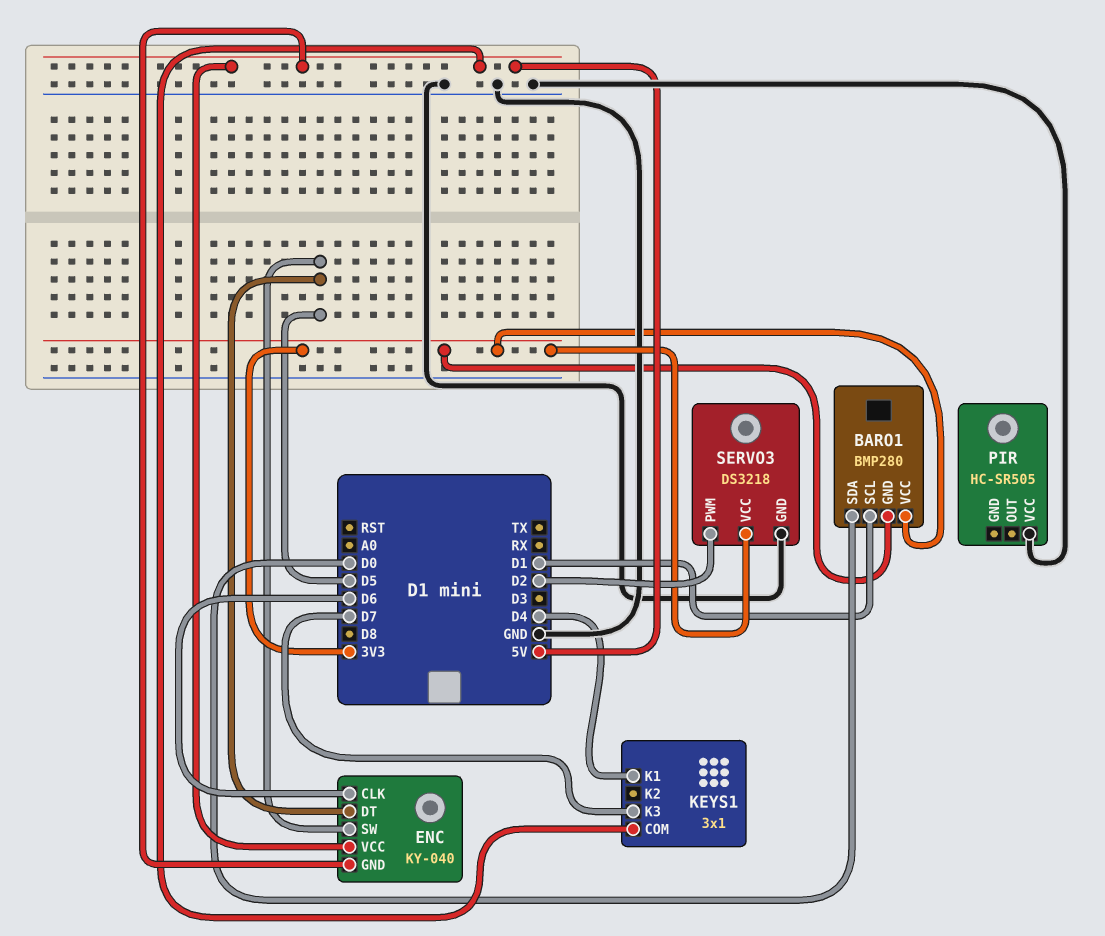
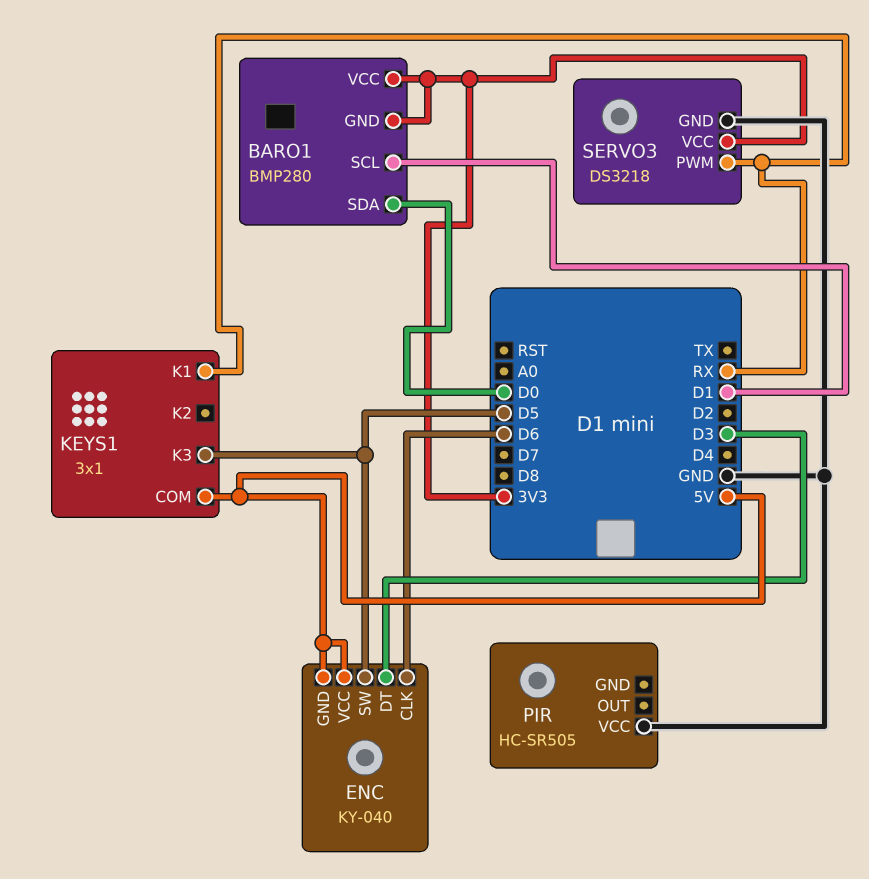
ENC pin DT: D5 -> D3
KEYS1 pin K1: D4 -> RX
KEYS1 pin K3: D7 -> D5
SERVO3 pin PWM: D2 -> RX

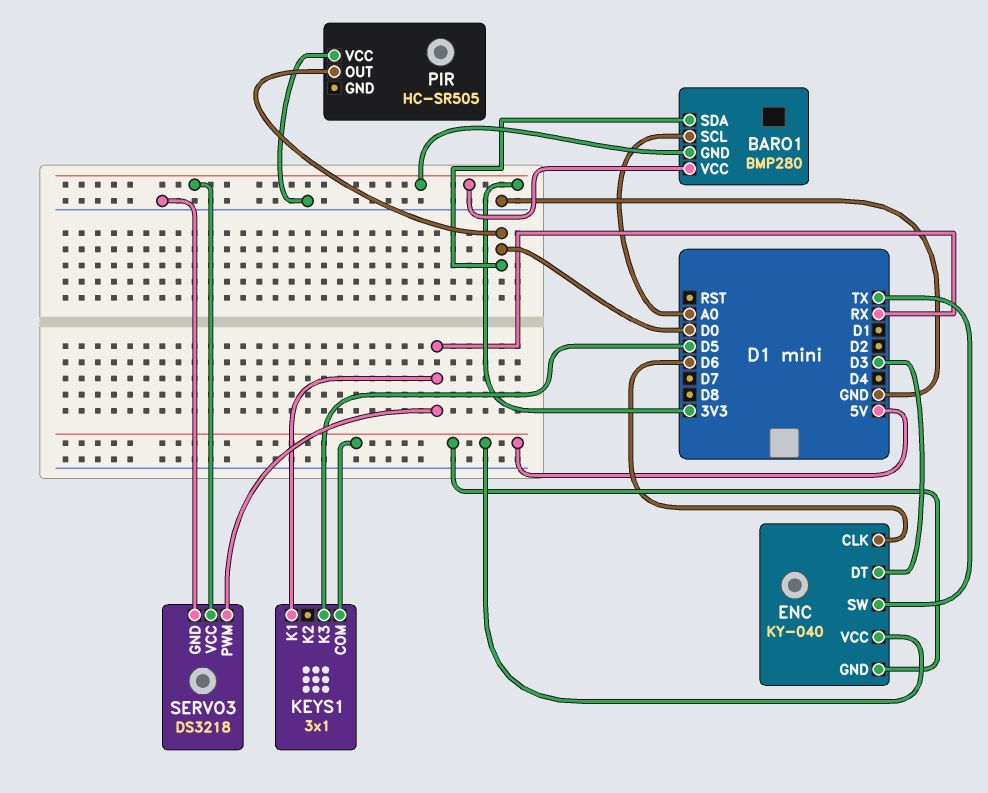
BARO1 pin SCL: D1 -> A0
ENC pin SW: D5 -> TX
PIR pin OUT: none -> D0

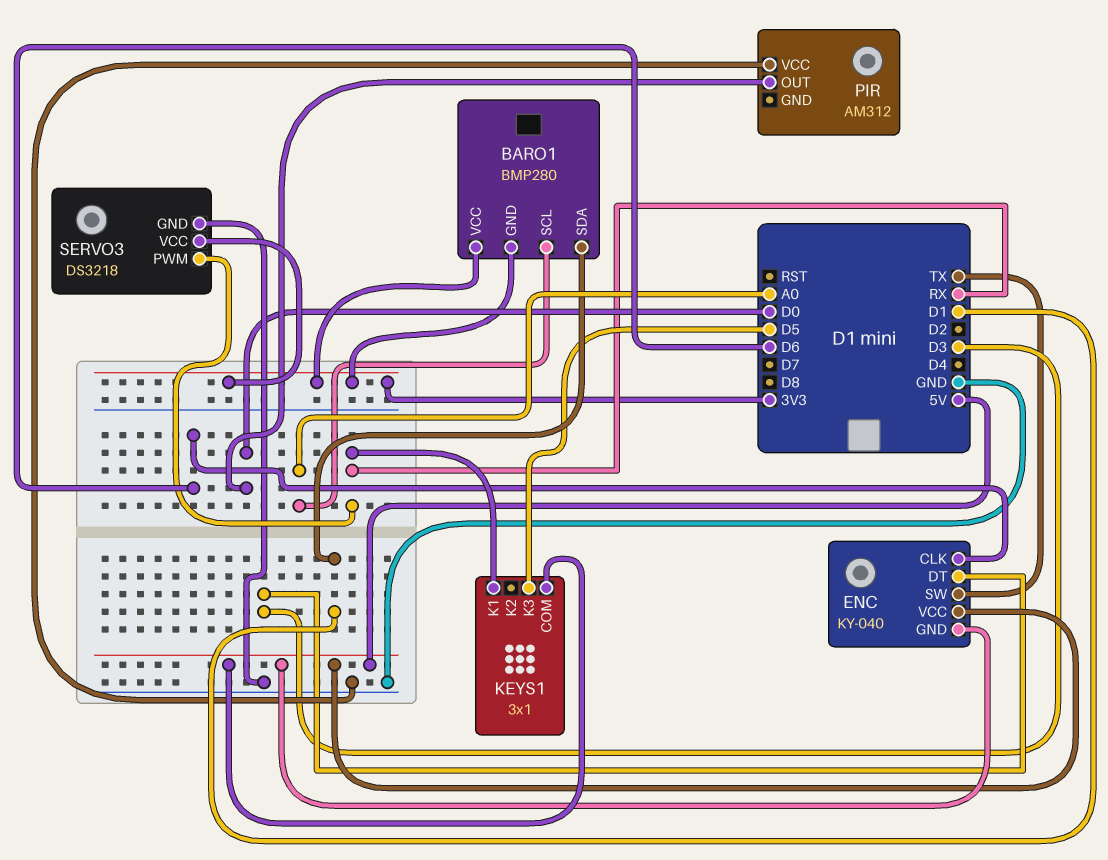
BARO1 pin SDA: D0 -> D1
PIR: HC-SR505 -> AM312

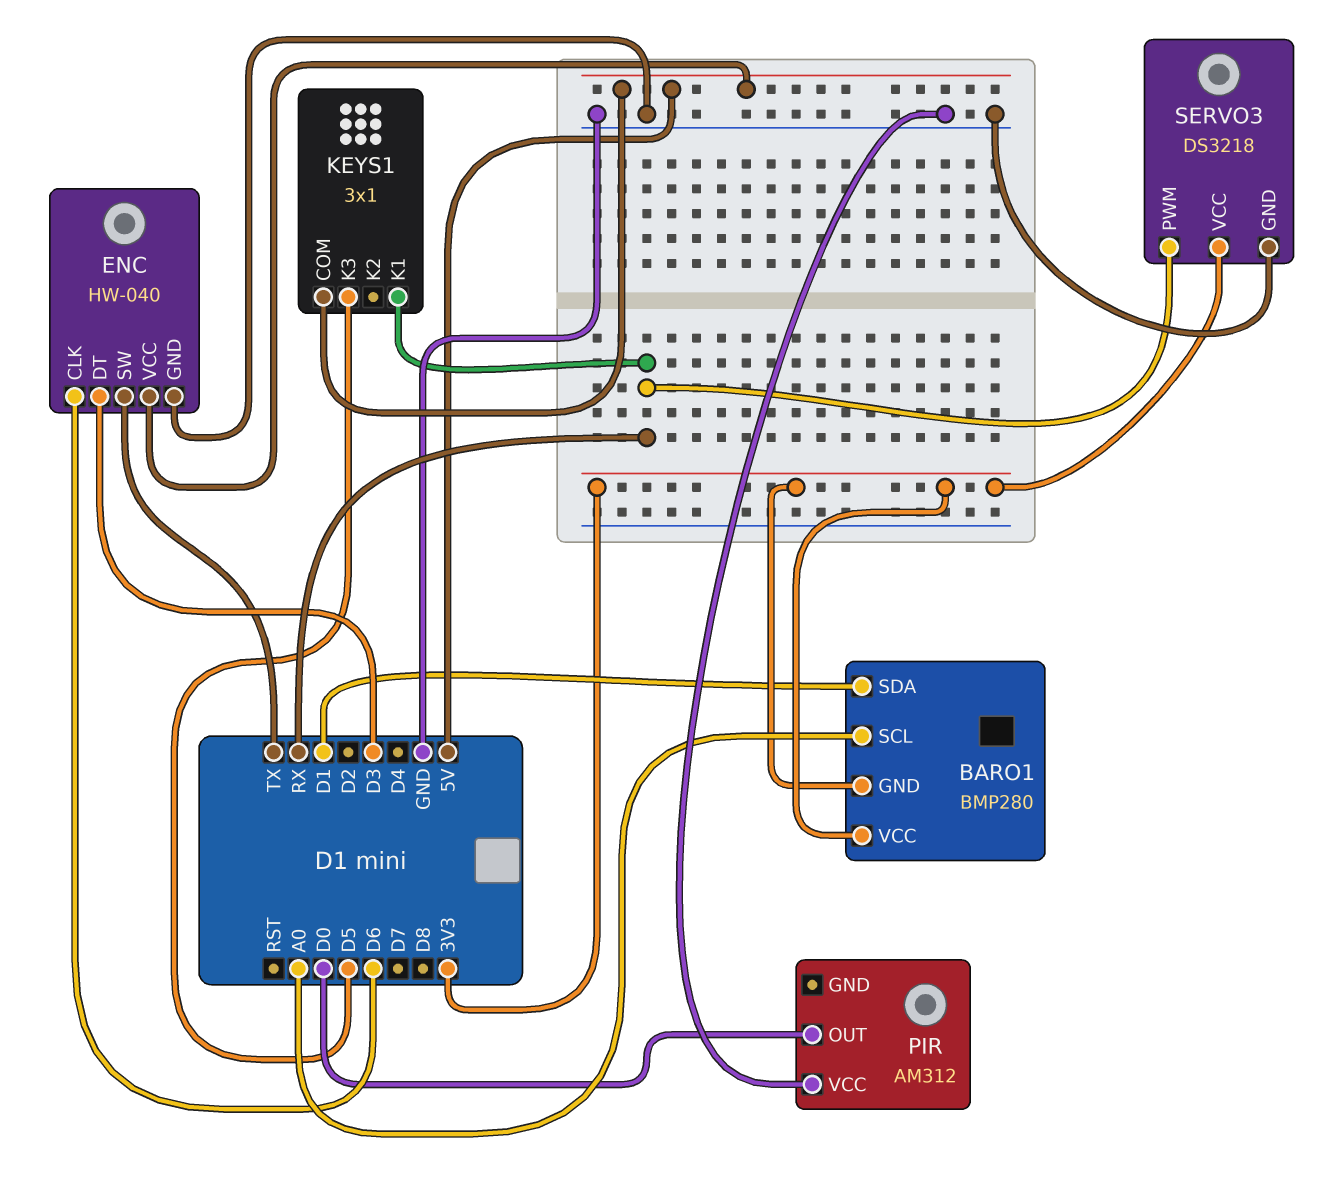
ENC: KY-040 -> HW-040
ENC pin GND: 5V -> GND

